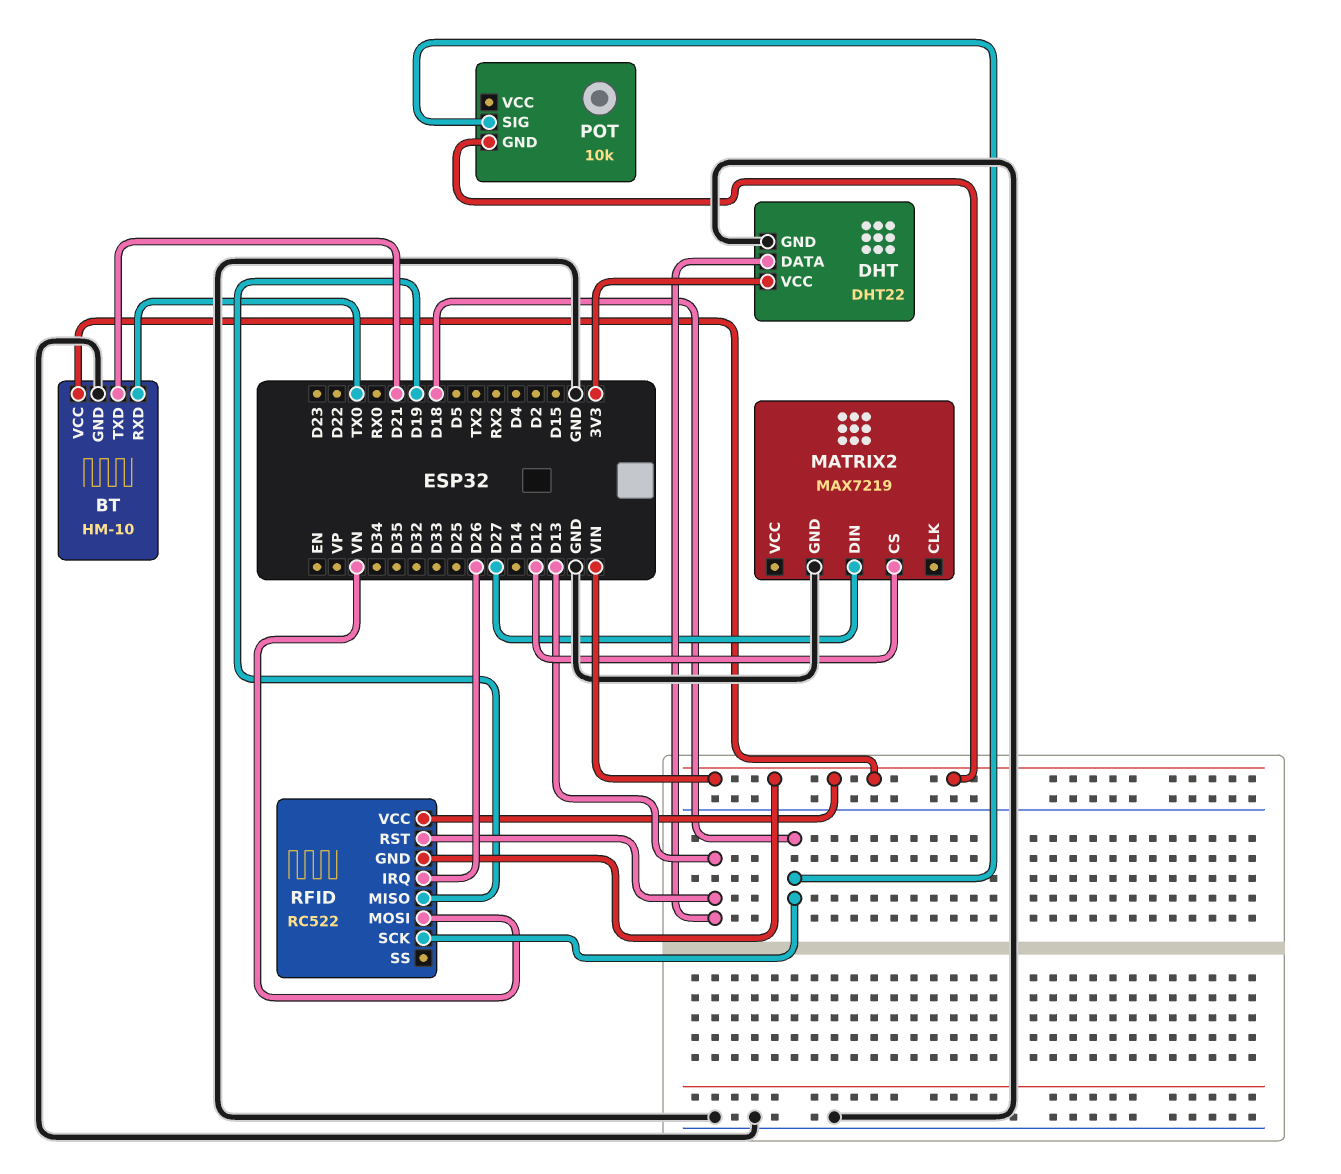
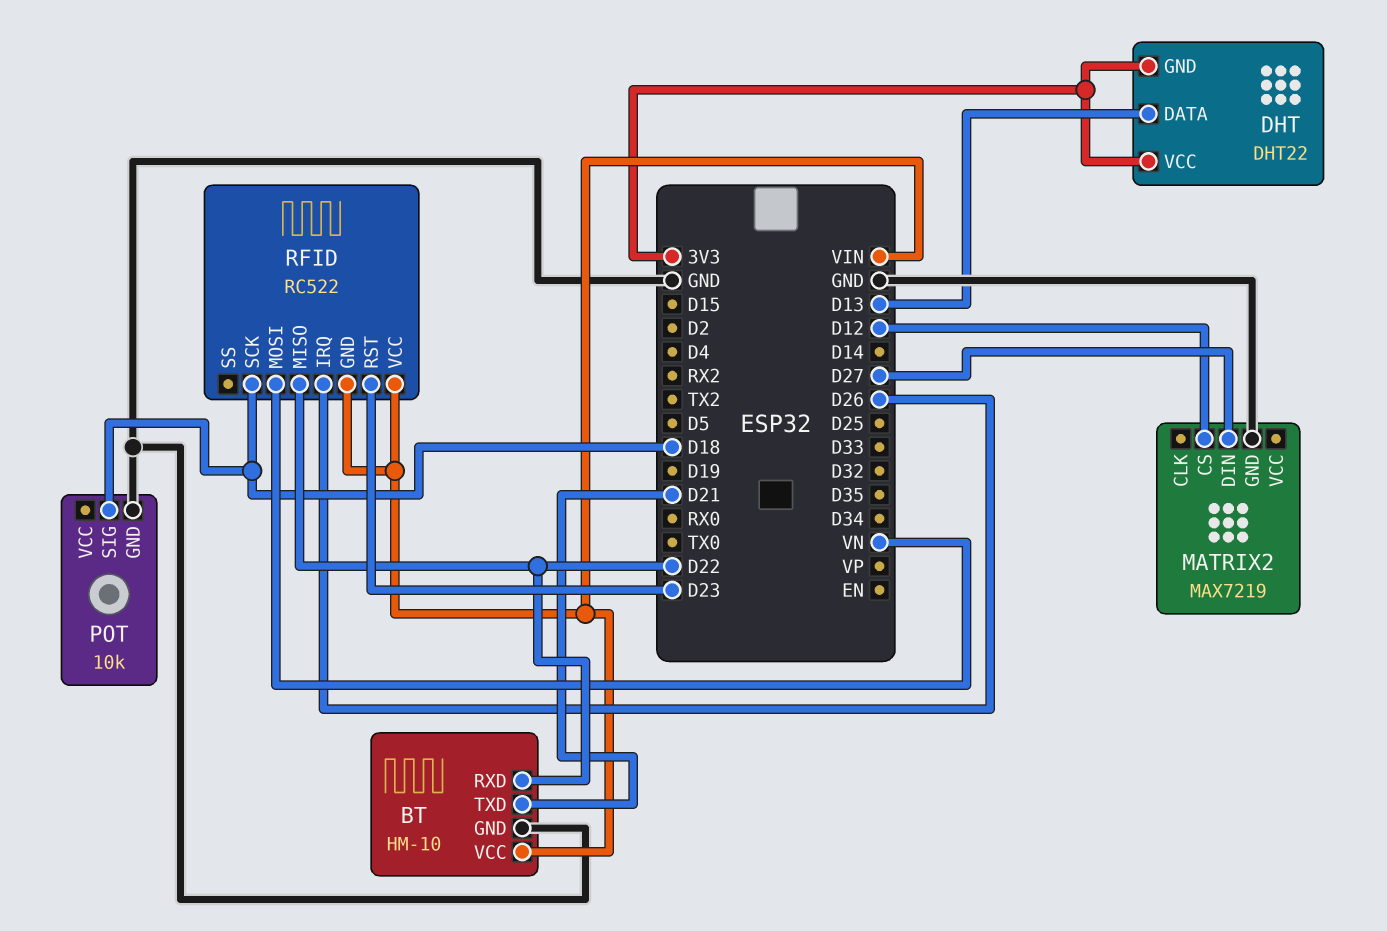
BT pin RXD: TX0 -> D22
DHT pin GND: GND -> 3V3
POT pin GND: VIN -> GND
RFID pin MISO: D19 -> D22
RFID pin RST: D13 -> D23

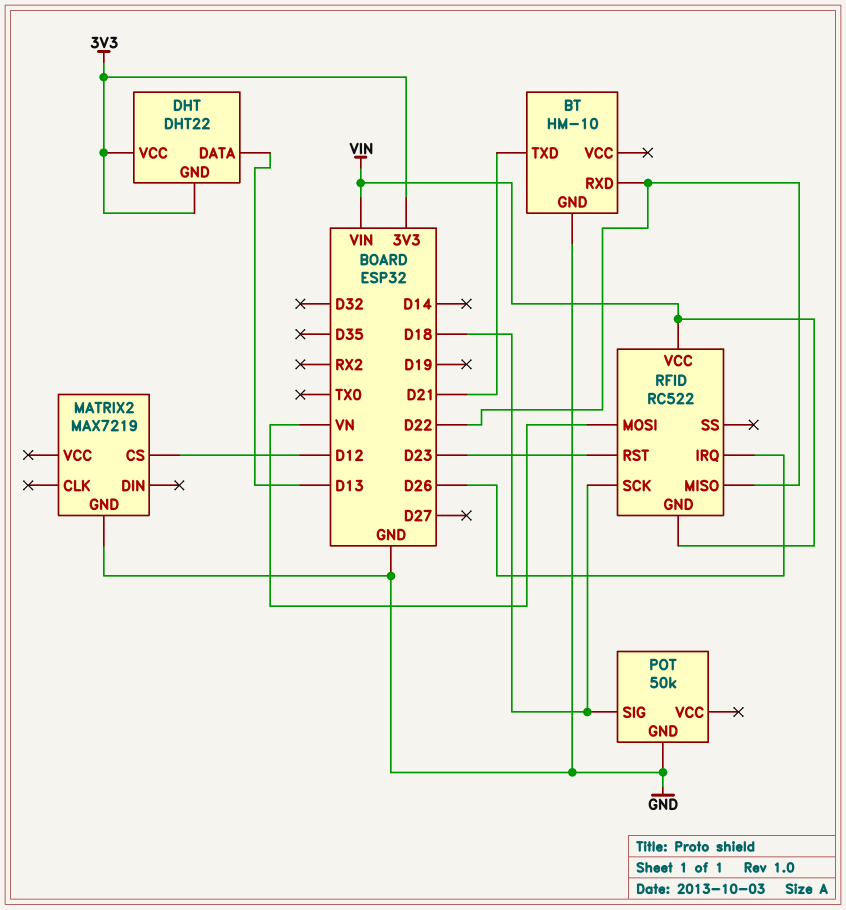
BT pin VCC: VIN -> none
MATRIX2 pin DIN: D27 -> none
POT: 10k -> 50k

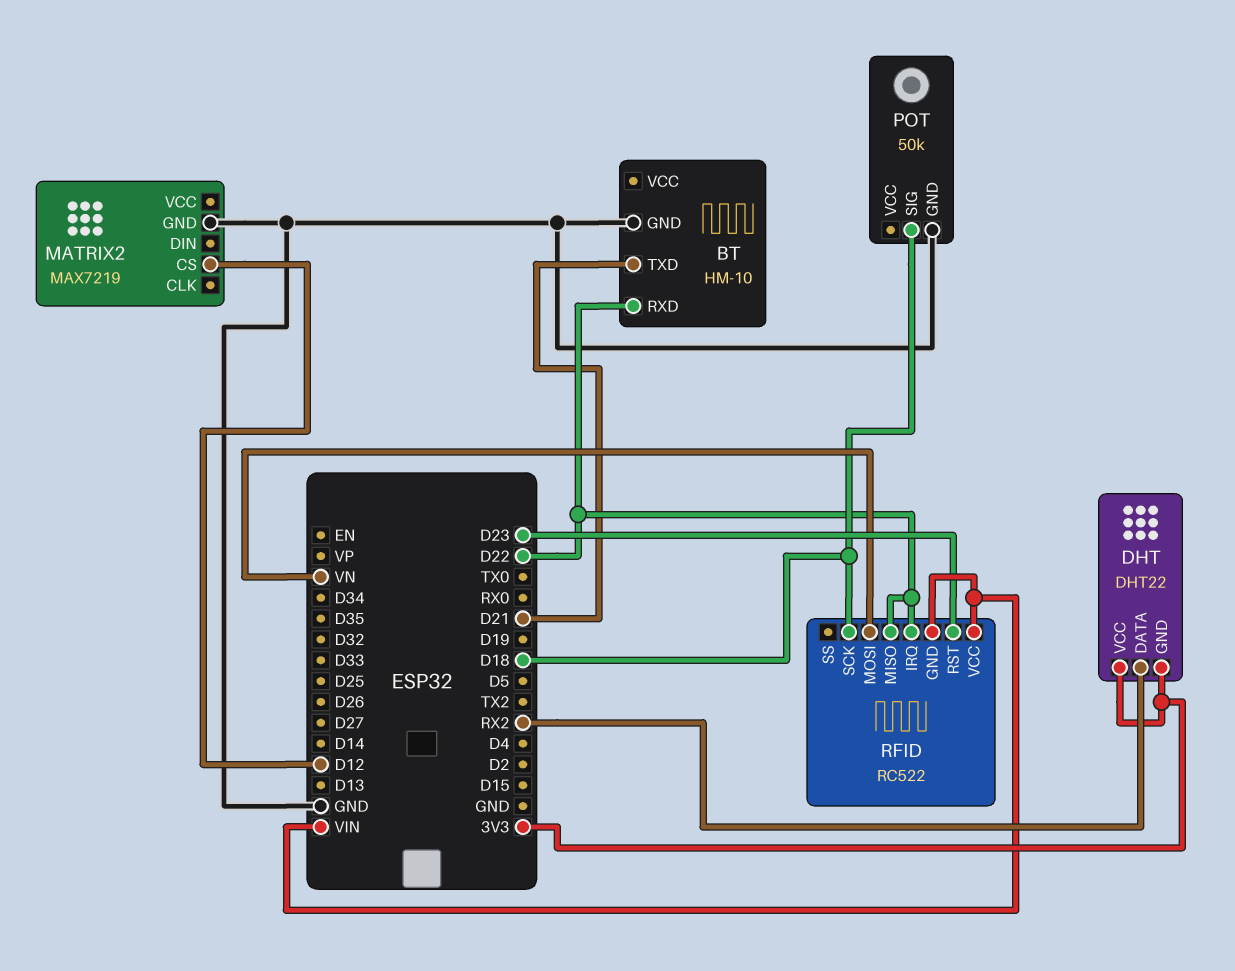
DHT pin DATA: D13 -> RX2
RFID pin IRQ: D26 -> D22

